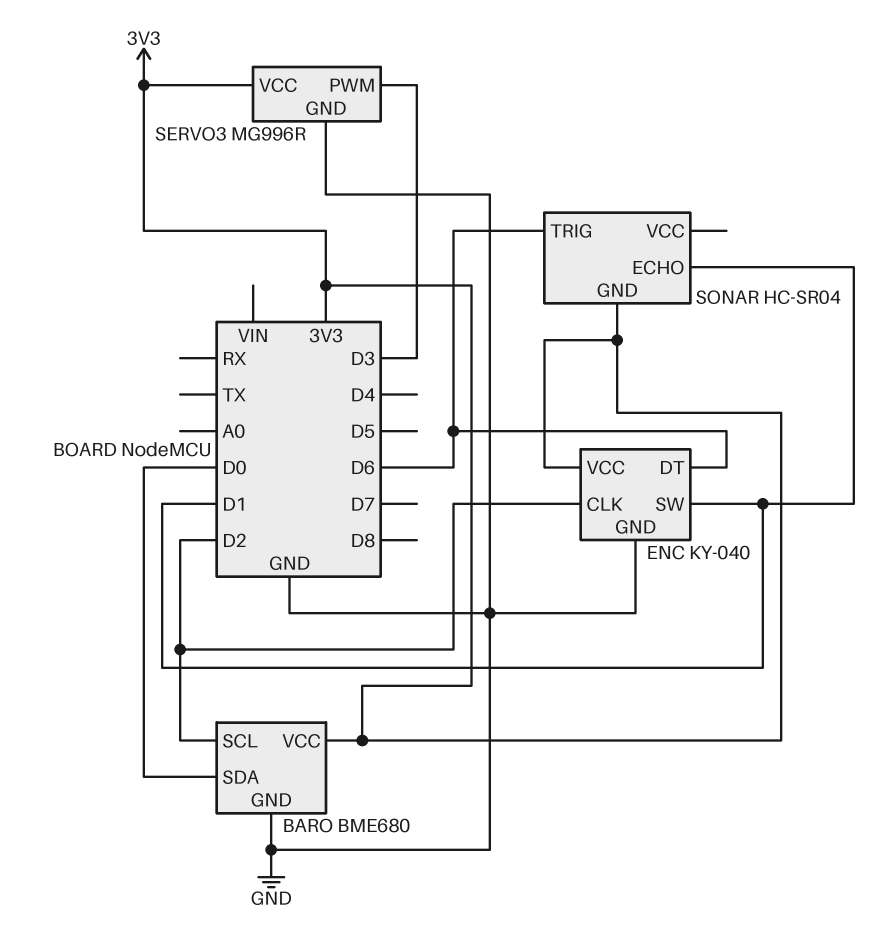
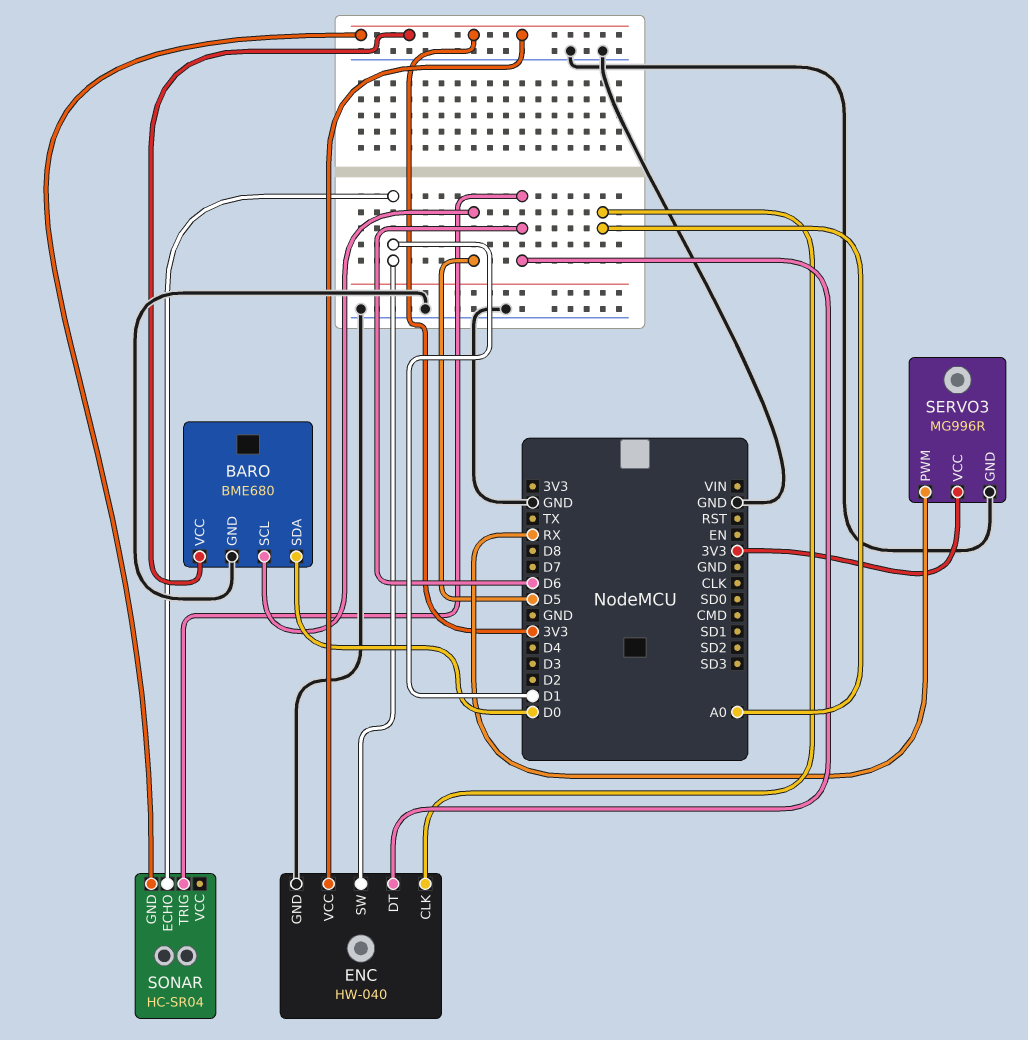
BARO pin SCL: D2 -> D5
ENC: KY-040 -> HW-040
ENC pin CLK: D2 -> A0
SERVO3 pin PWM: D3 -> RX

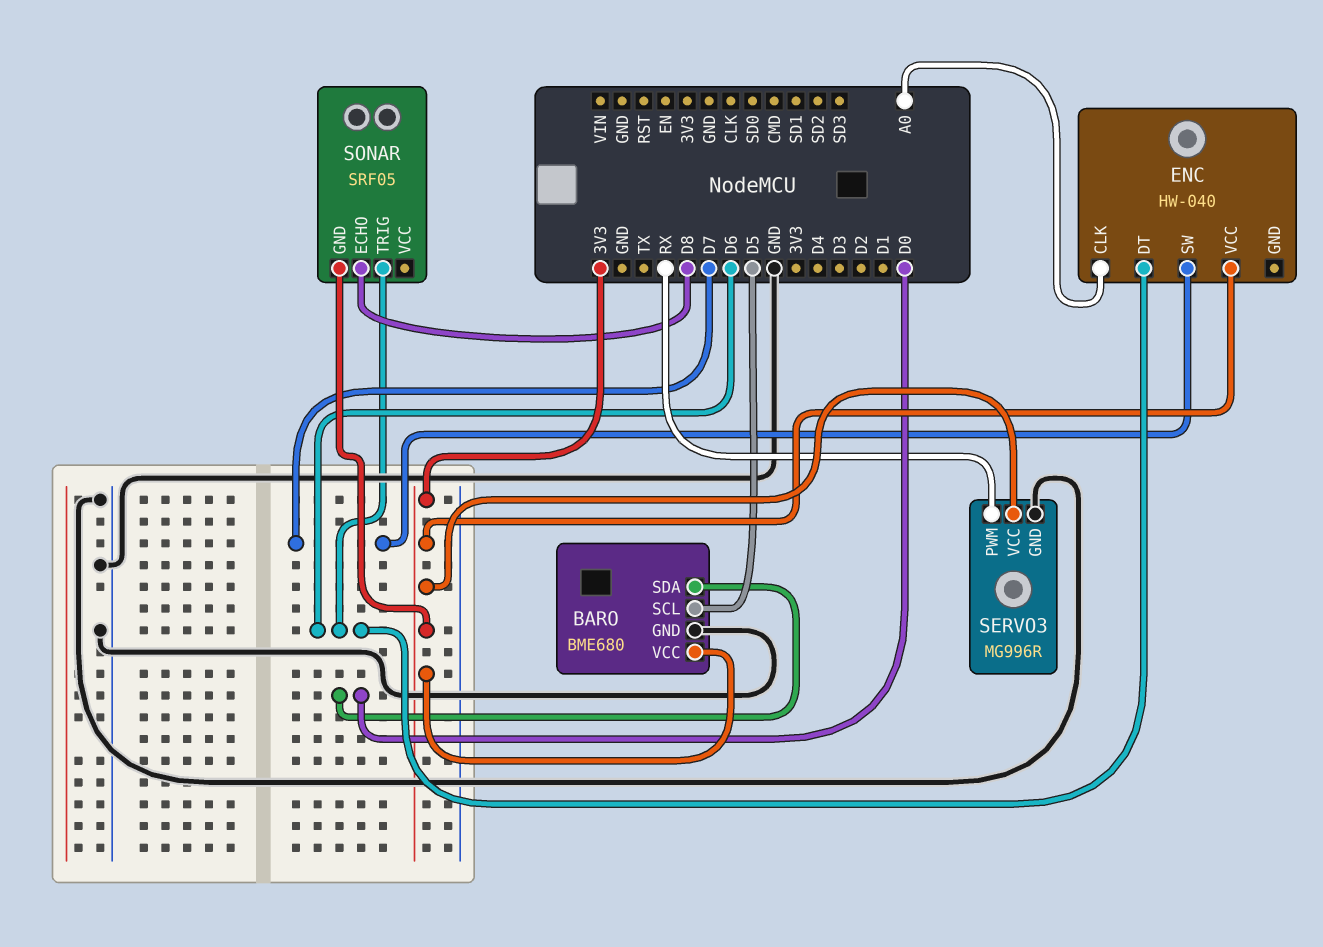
ENC pin GND: GND -> none
ENC pin SW: D1 -> D7
SONAR: HC-SR04 -> SRF05
SONAR pin ECHO: D1 -> D8

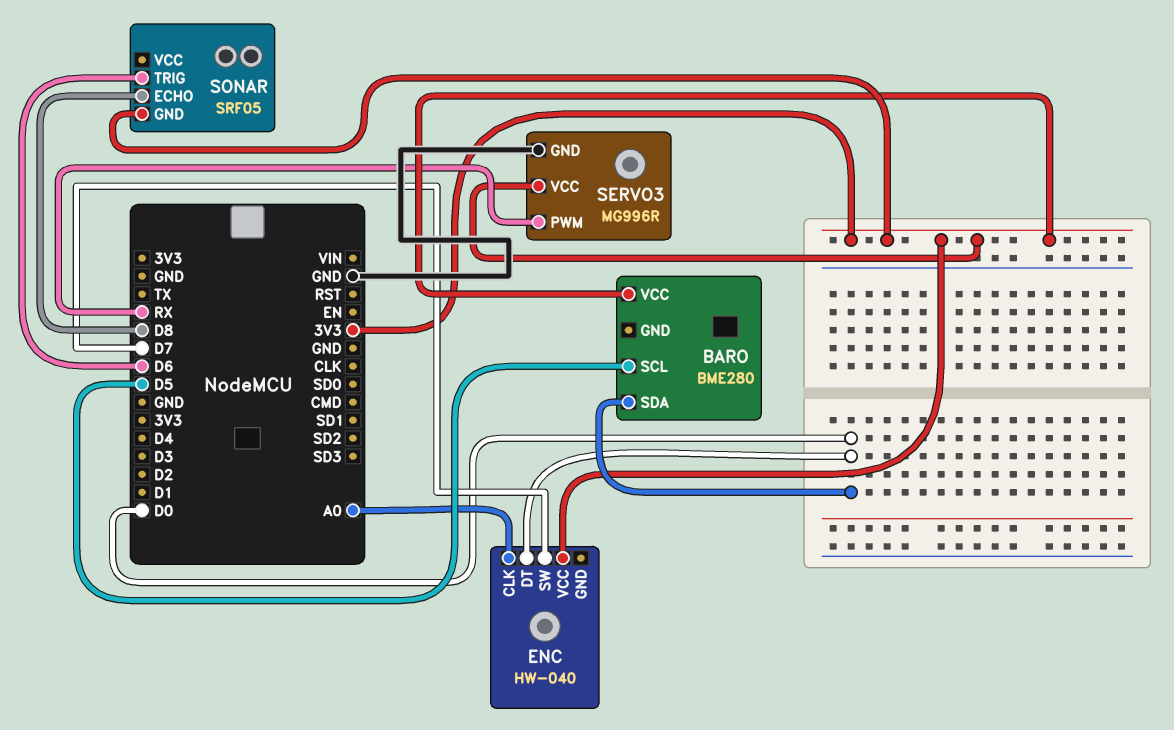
BARO: BME680 -> BME280
BARO pin GND: GND -> none
ENC pin DT: D6 -> D0

